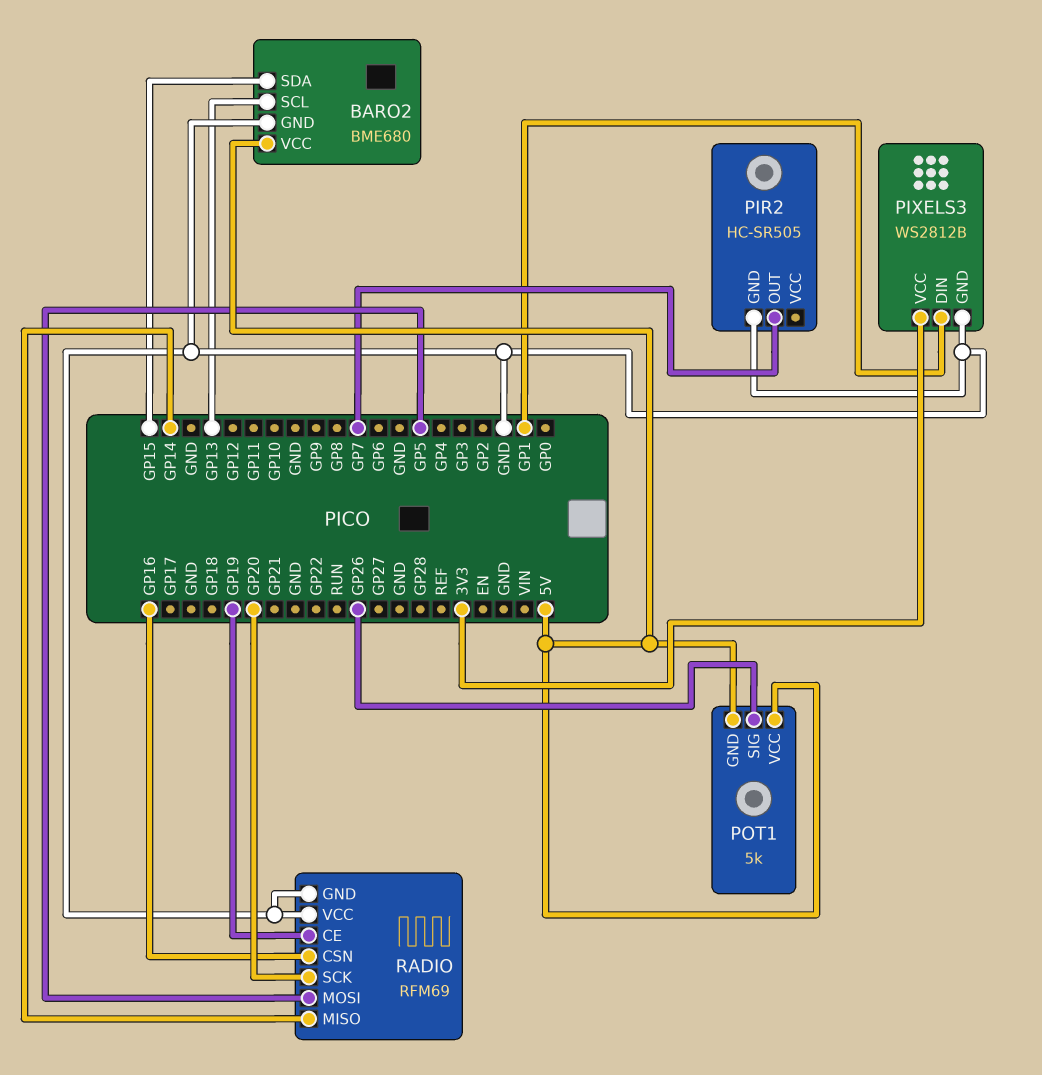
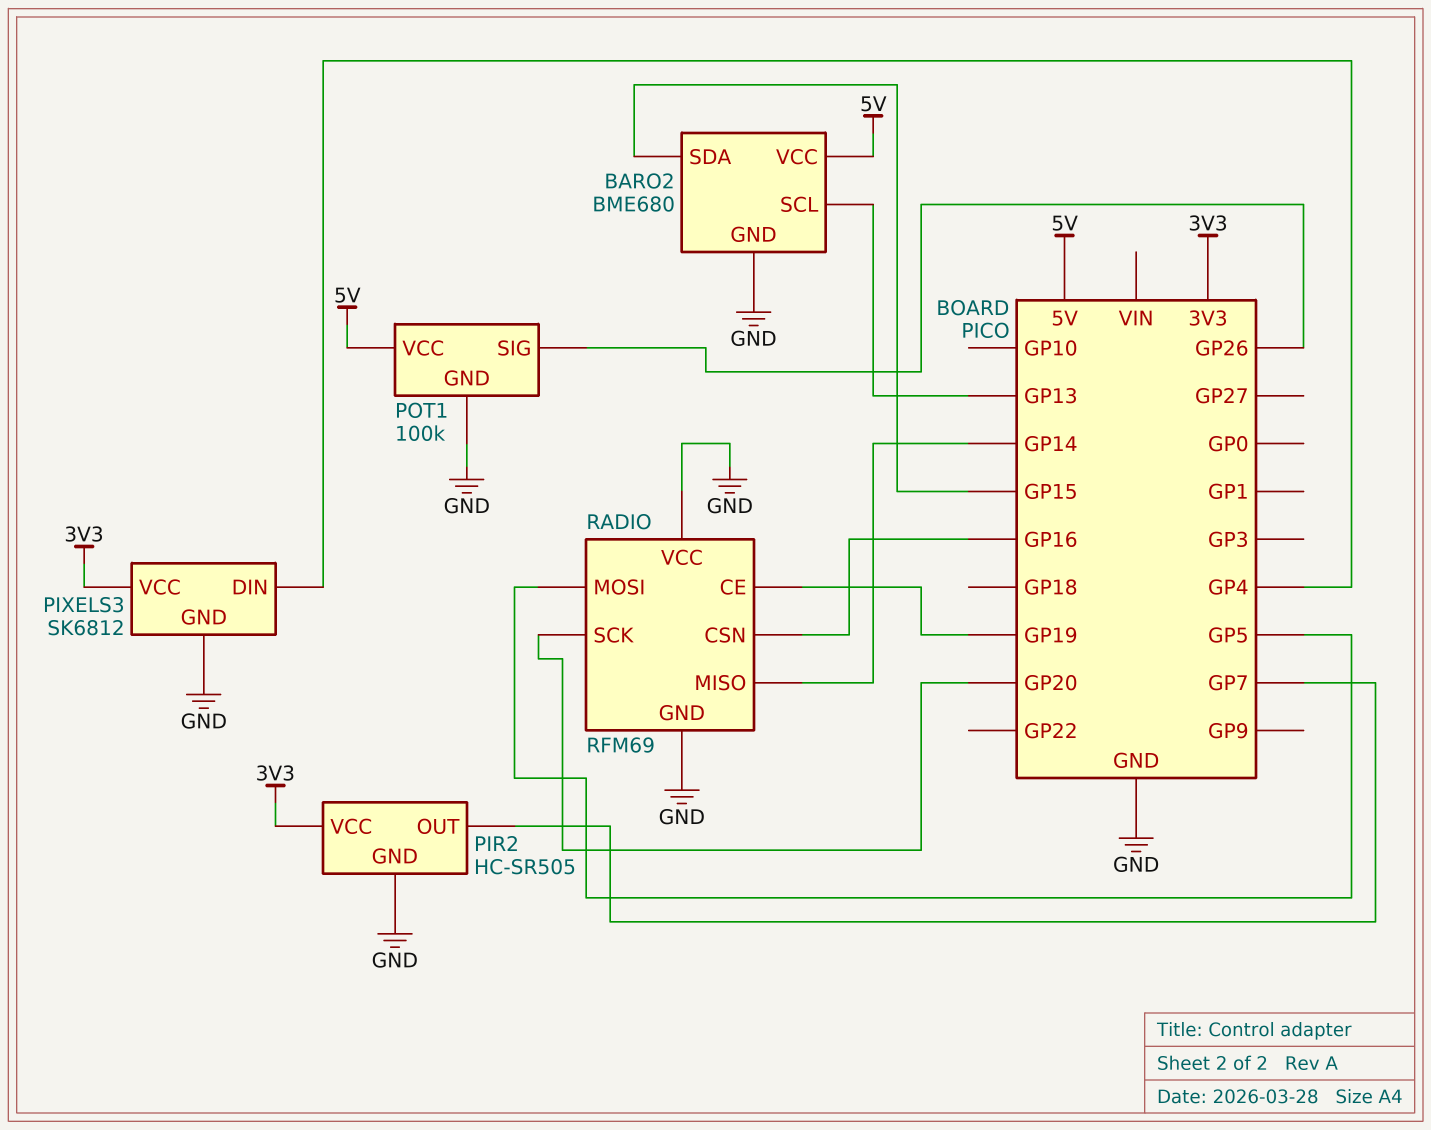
PIR2 pin VCC: none -> 3V3
PIXELS3: WS2812B -> SK6812
PIXELS3 pin DIN: GP1 -> GP4
POT1: 5k -> 100k
POT1 pin GND: 5V -> GND

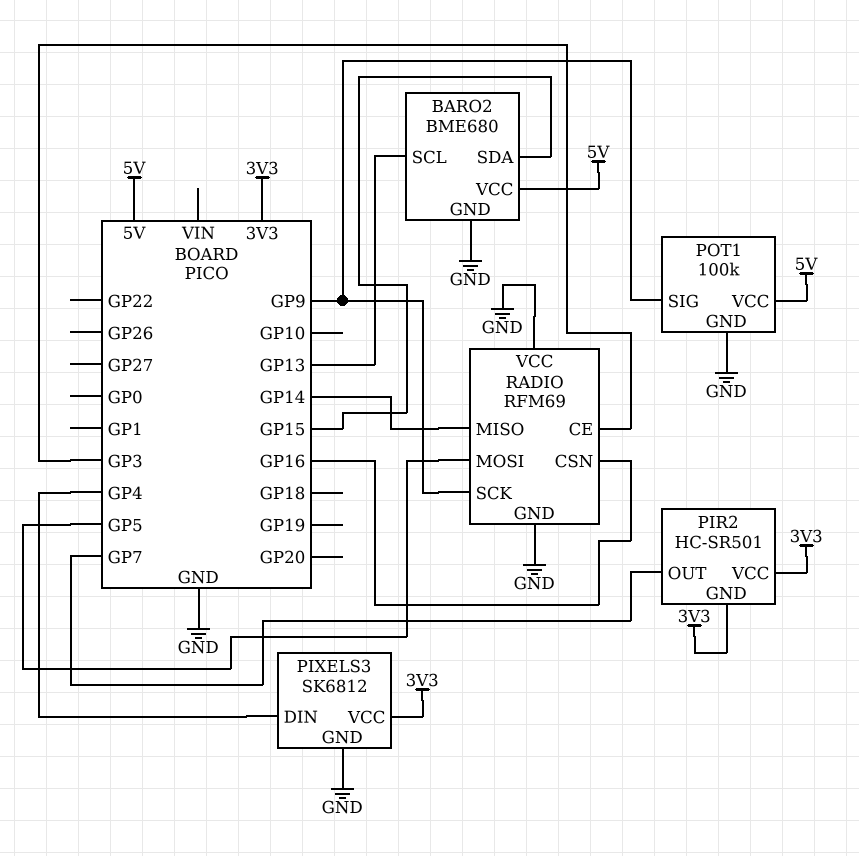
PIR2: HC-SR505 -> HC-SR501
PIR2 pin GND: GND -> 3V3
POT1 pin SIG: GP26 -> GP9
RADIO pin CE: GP19 -> GP3
RADIO pin SCK: GP20 -> GP9

